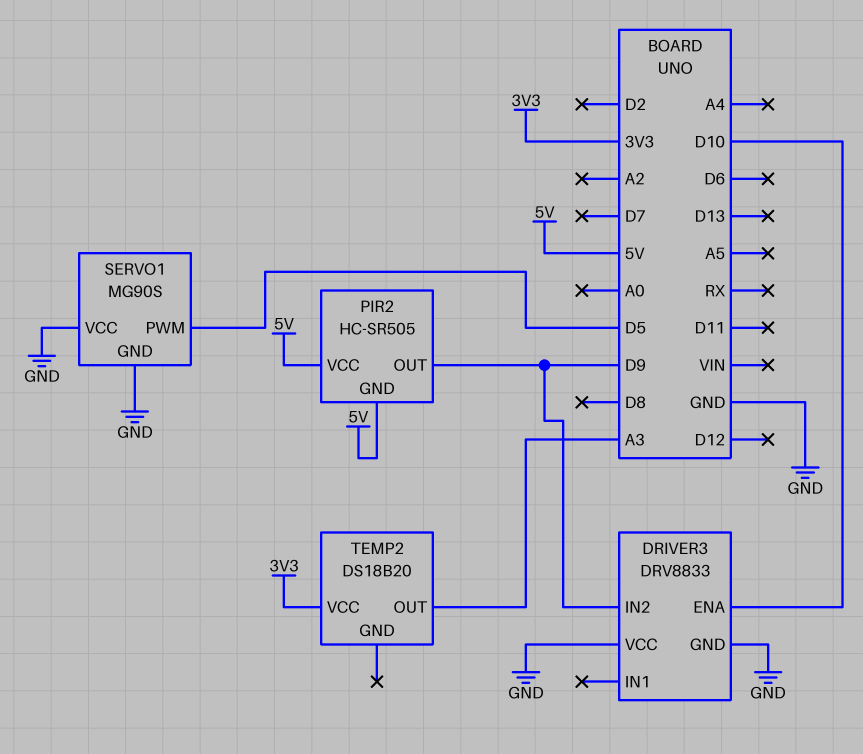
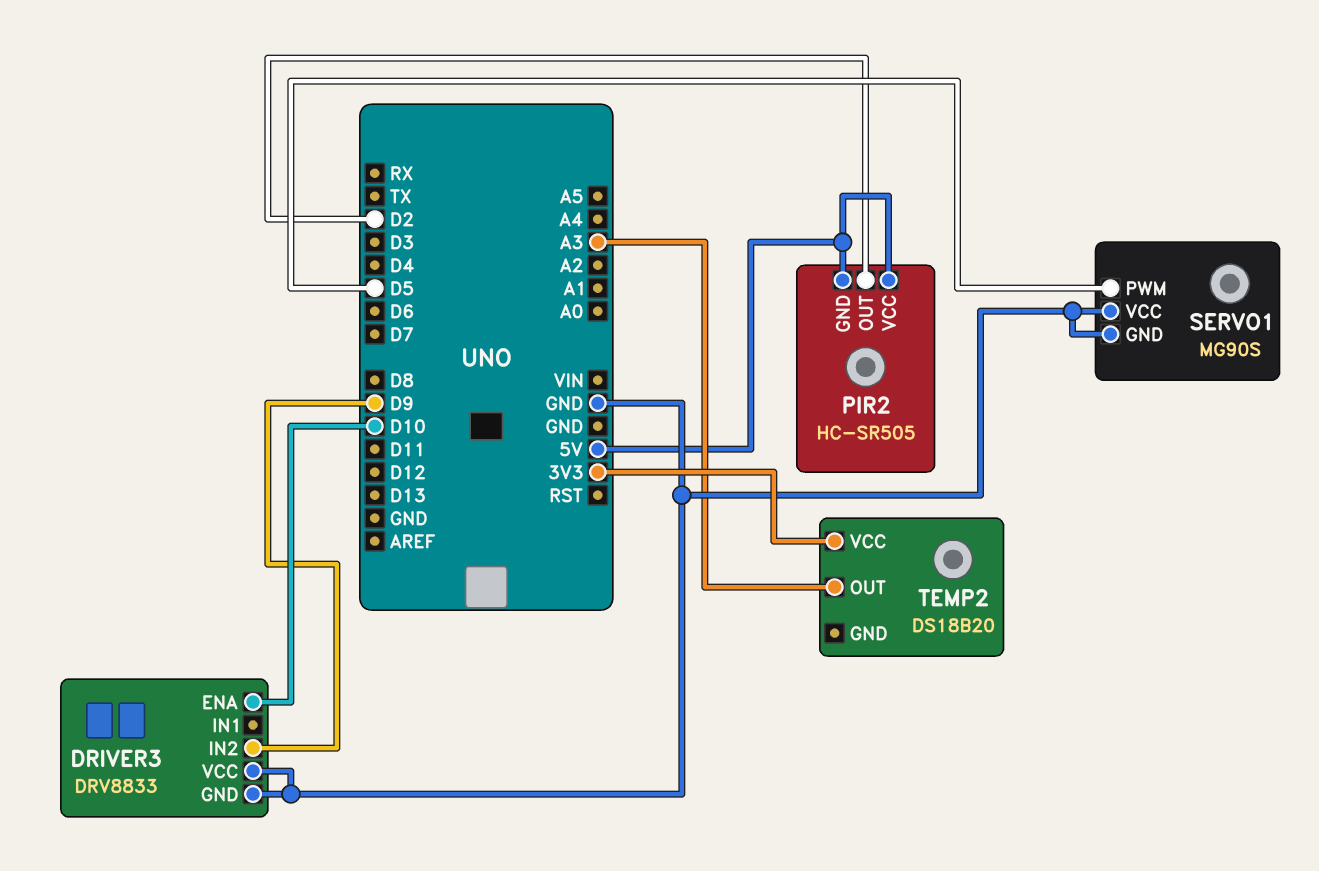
PIR2 pin OUT: D9 -> D2

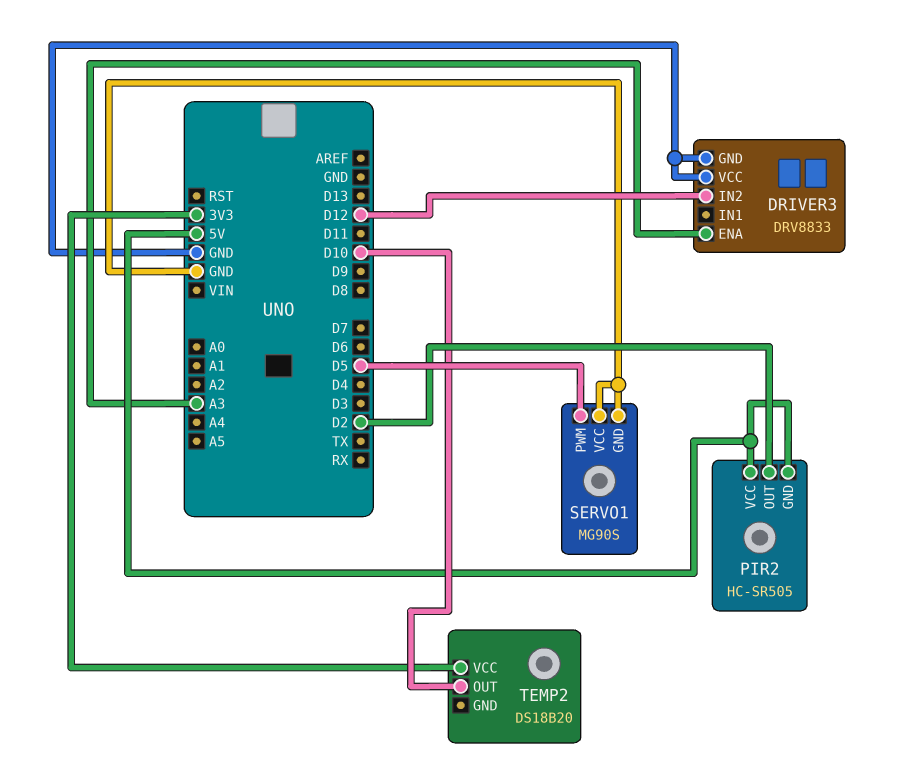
DRIVER3 pin ENA: D10 -> A3
DRIVER3 pin IN2: D9 -> D12
TEMP2 pin OUT: A3 -> D10

